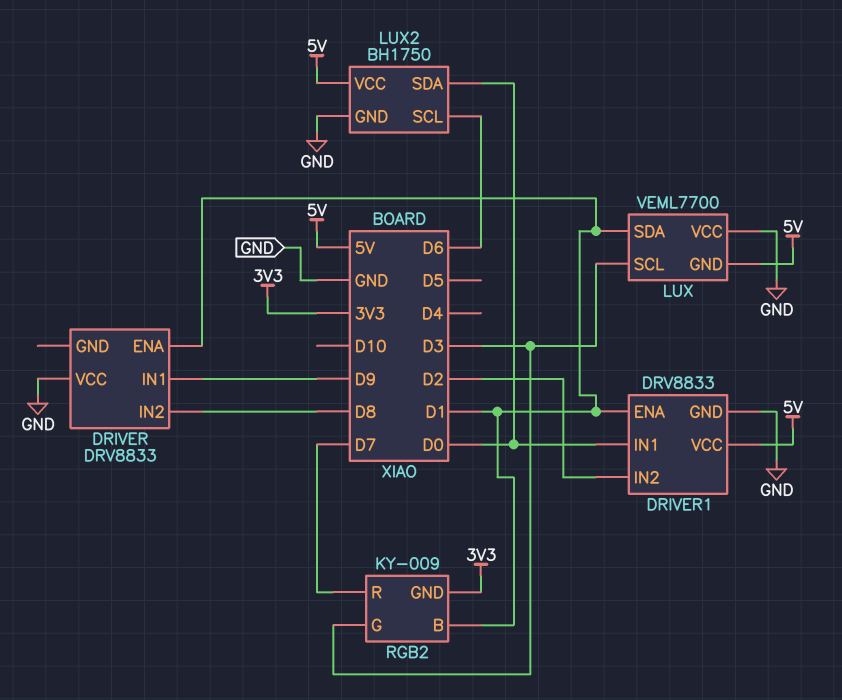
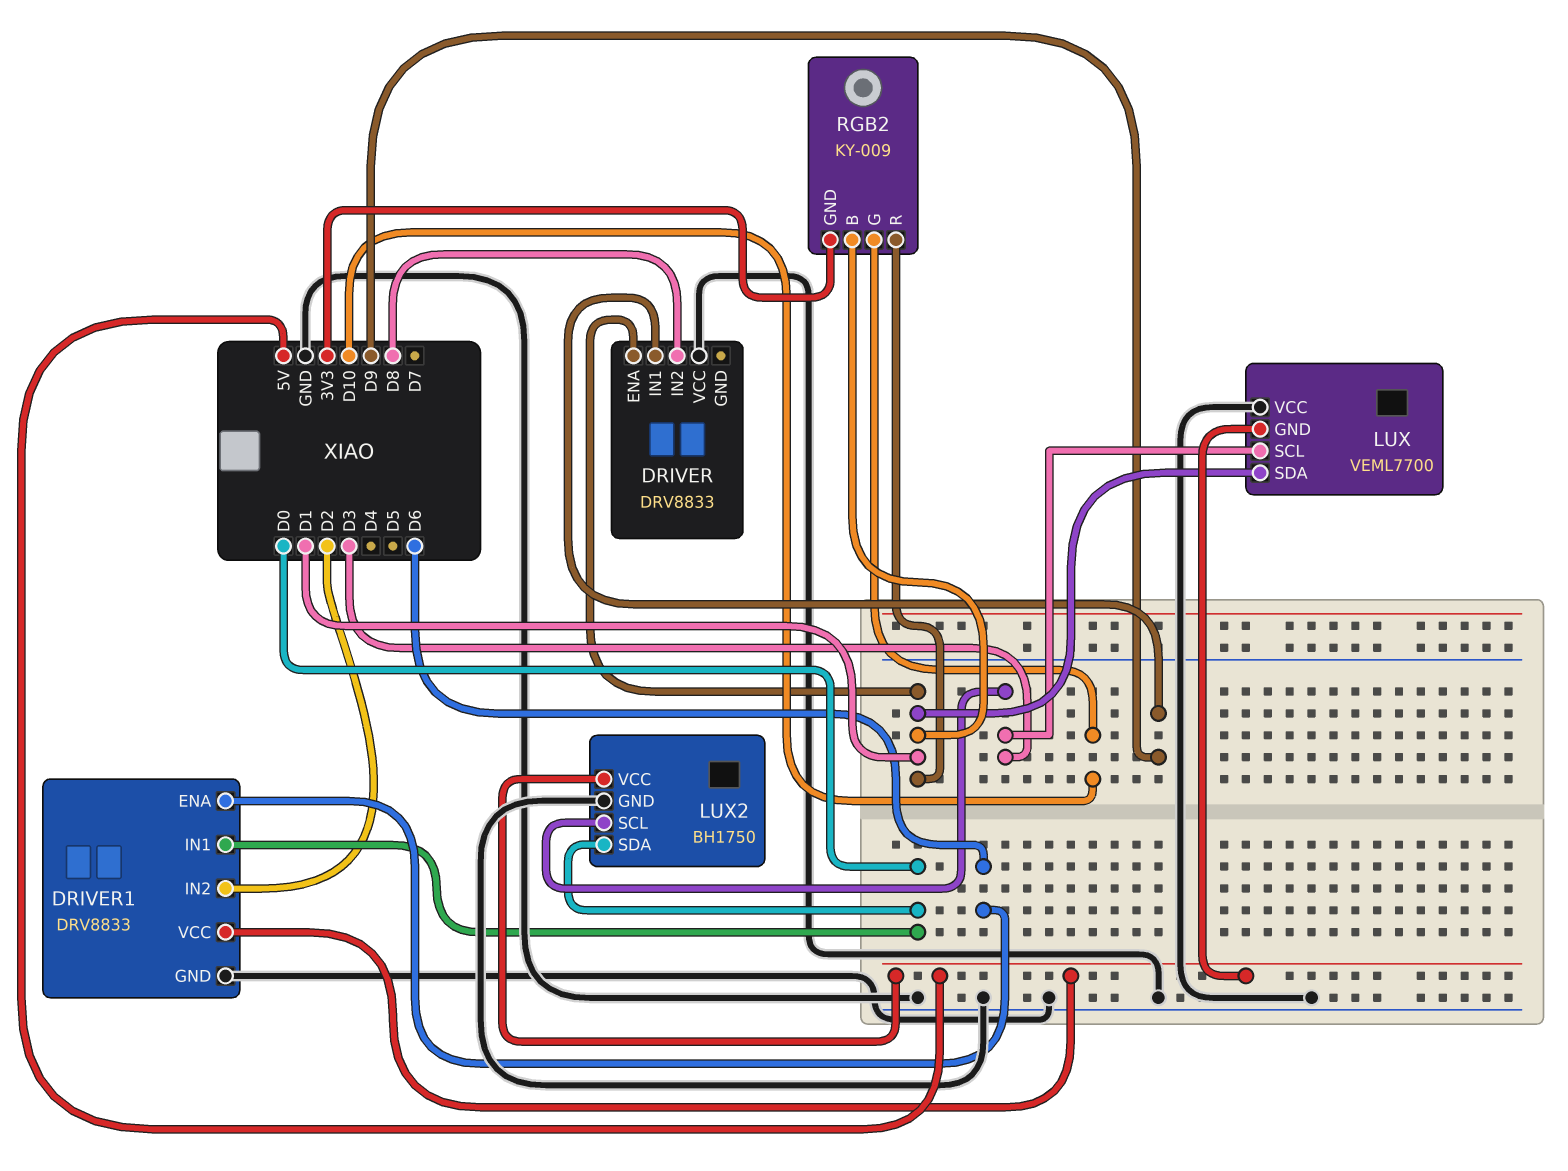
DRIVER1 pin ENA: D1 -> D6
LUX2 pin SCL: D6 -> D3
RGB2 pin G: D3 -> D10
RGB2 pin R: D7 -> D1

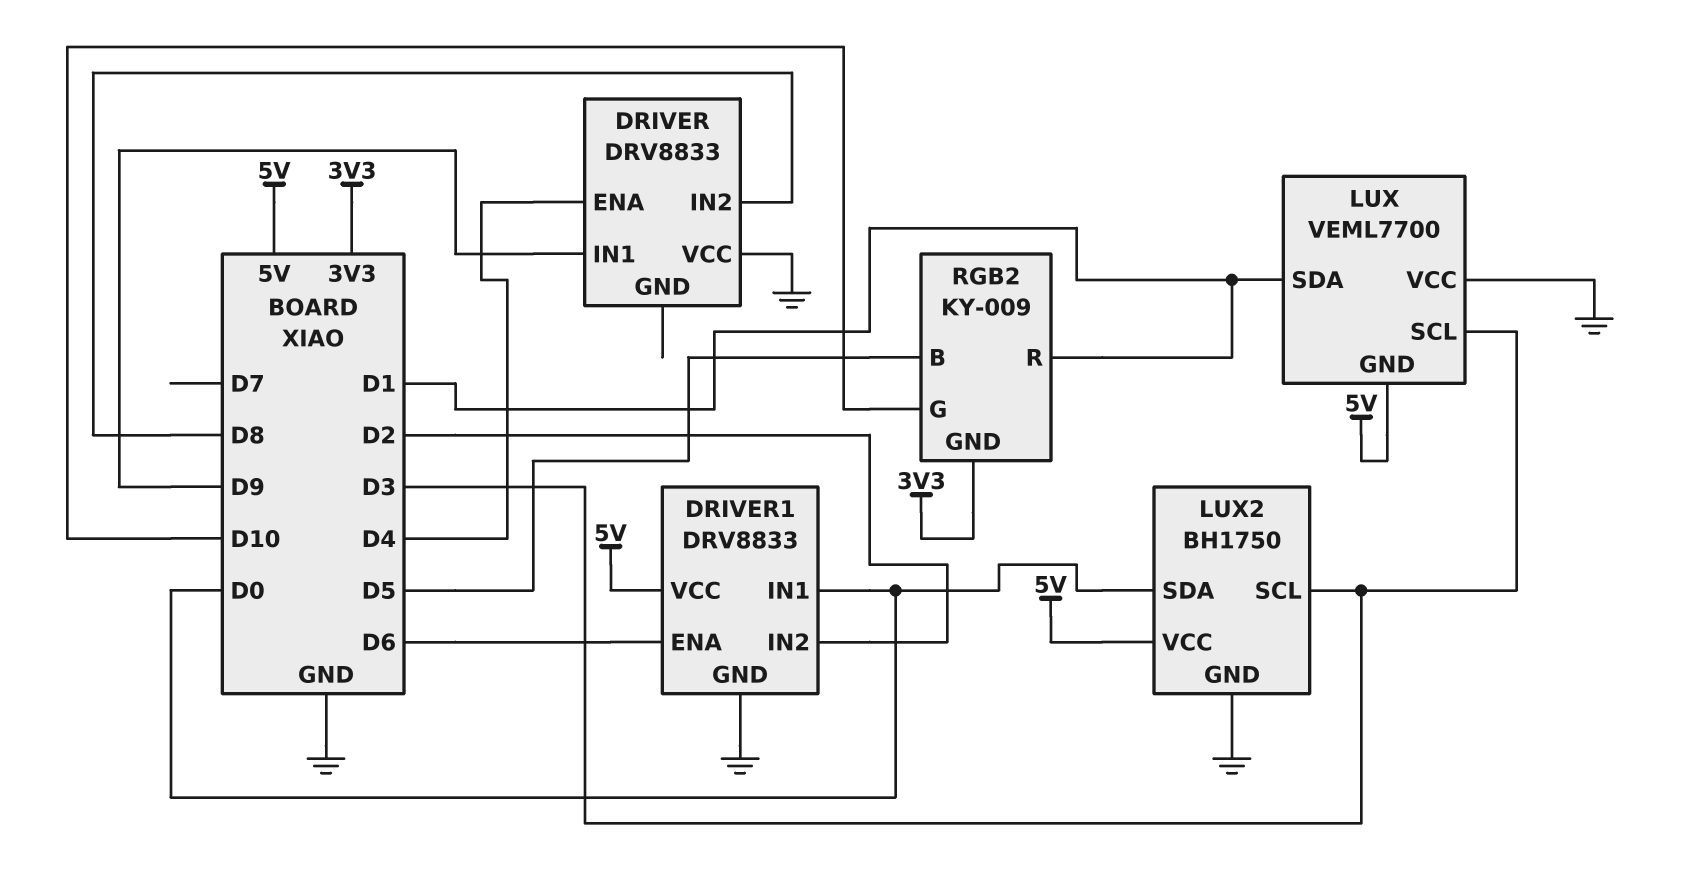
DRIVER pin ENA: D1 -> D4
RGB2 pin B: D1 -> D5

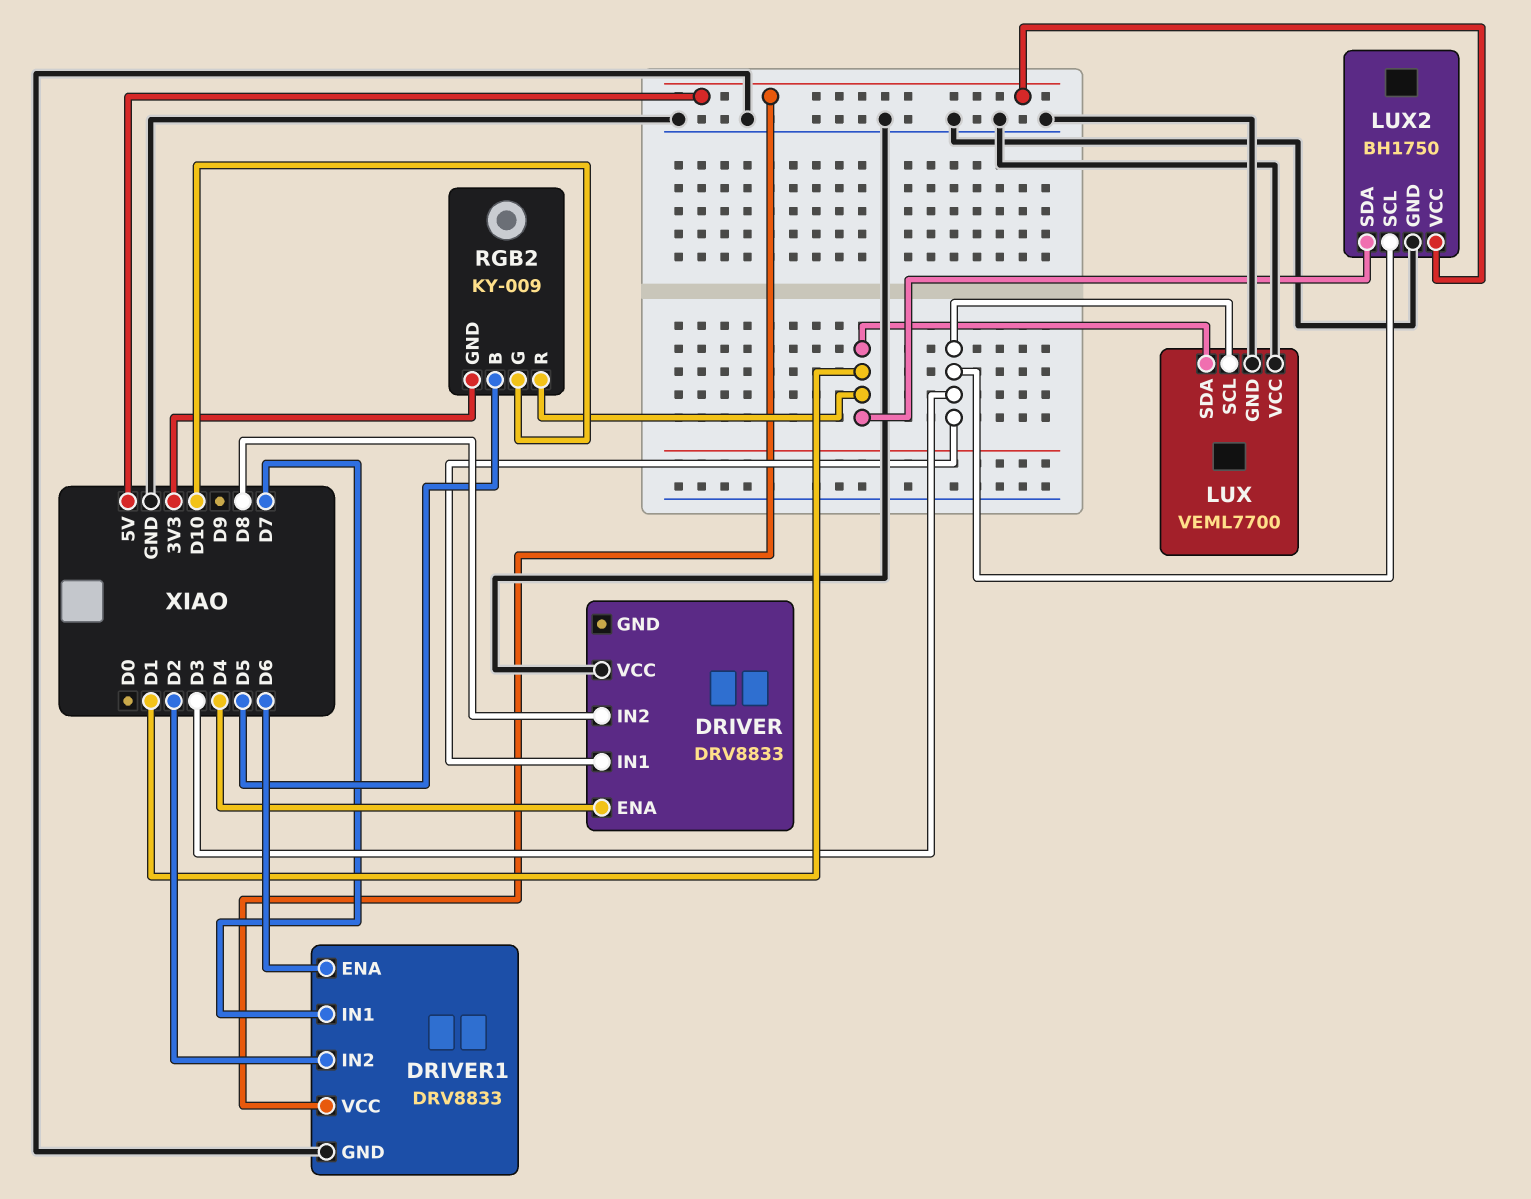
DRIVER pin IN1: D9 -> D3
DRIVER1 pin IN1: D0 -> D7
LUX pin GND: 5V -> GND
LUX2 pin SDA: D0 -> D1

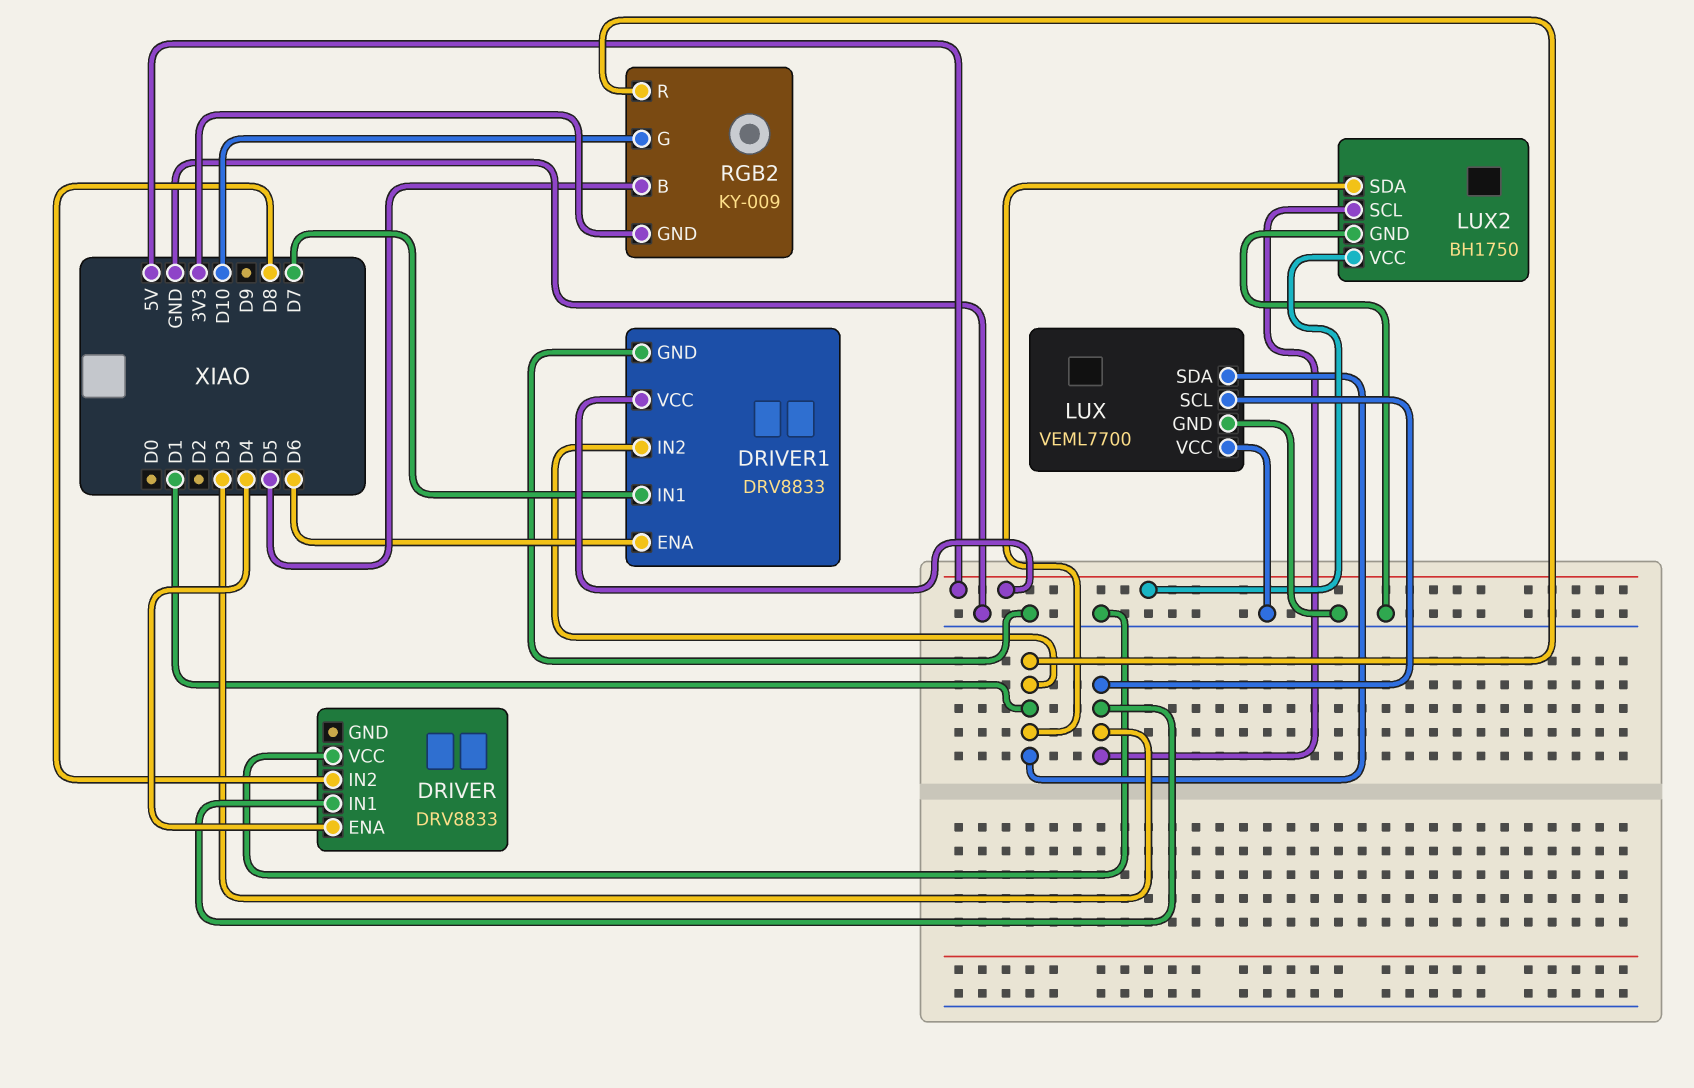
DRIVER1 pin IN2: D2 -> D1

